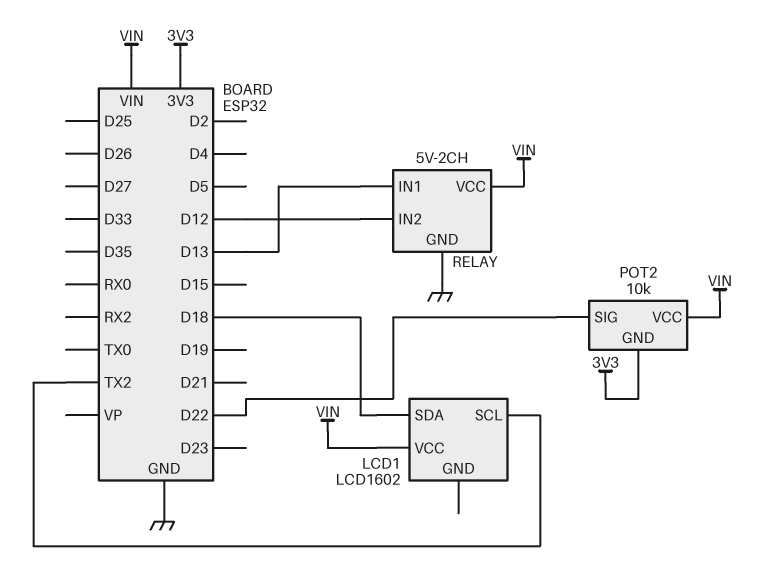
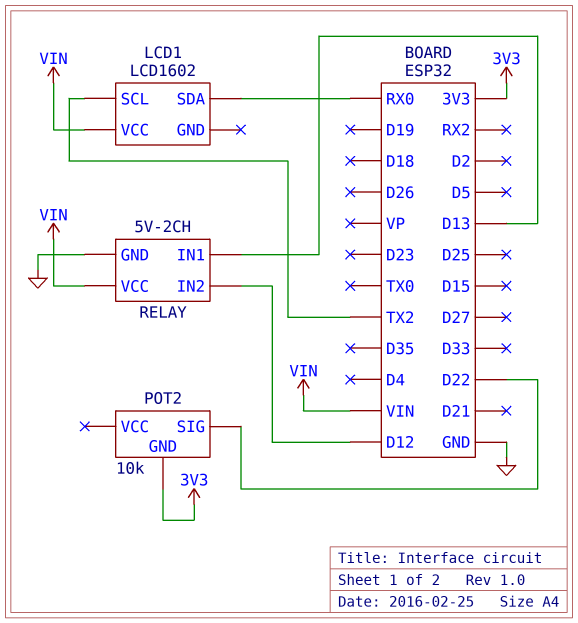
LCD1 pin SDA: D18 -> RX0
POT2 pin VCC: VIN -> none

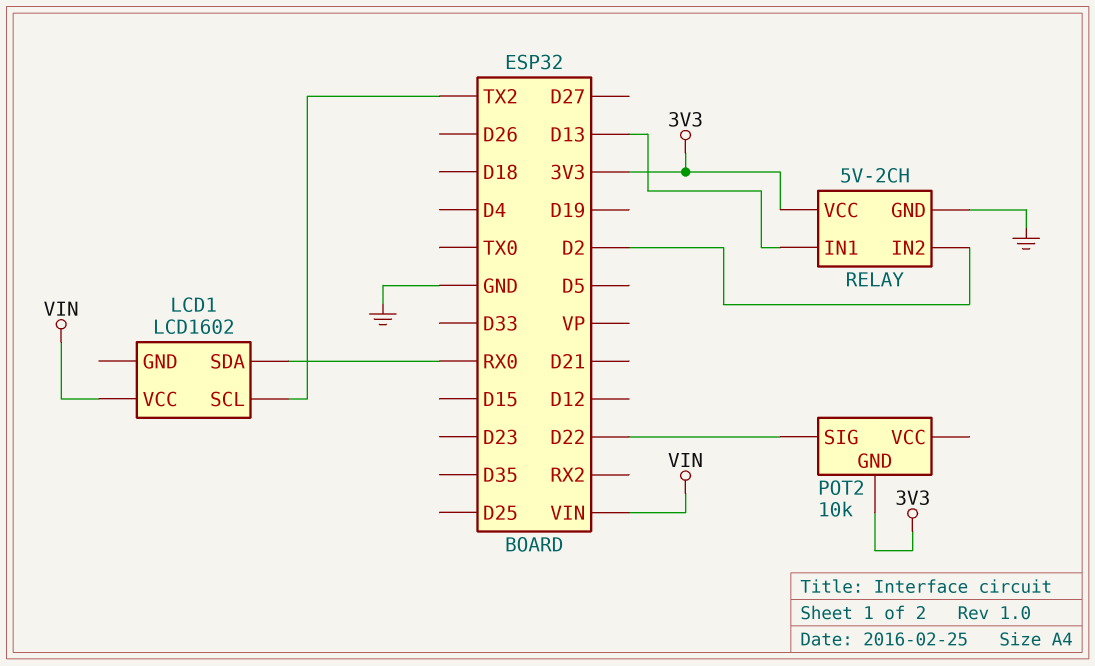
RELAY pin IN2: D12 -> D2
RELAY pin VCC: VIN -> 3V3

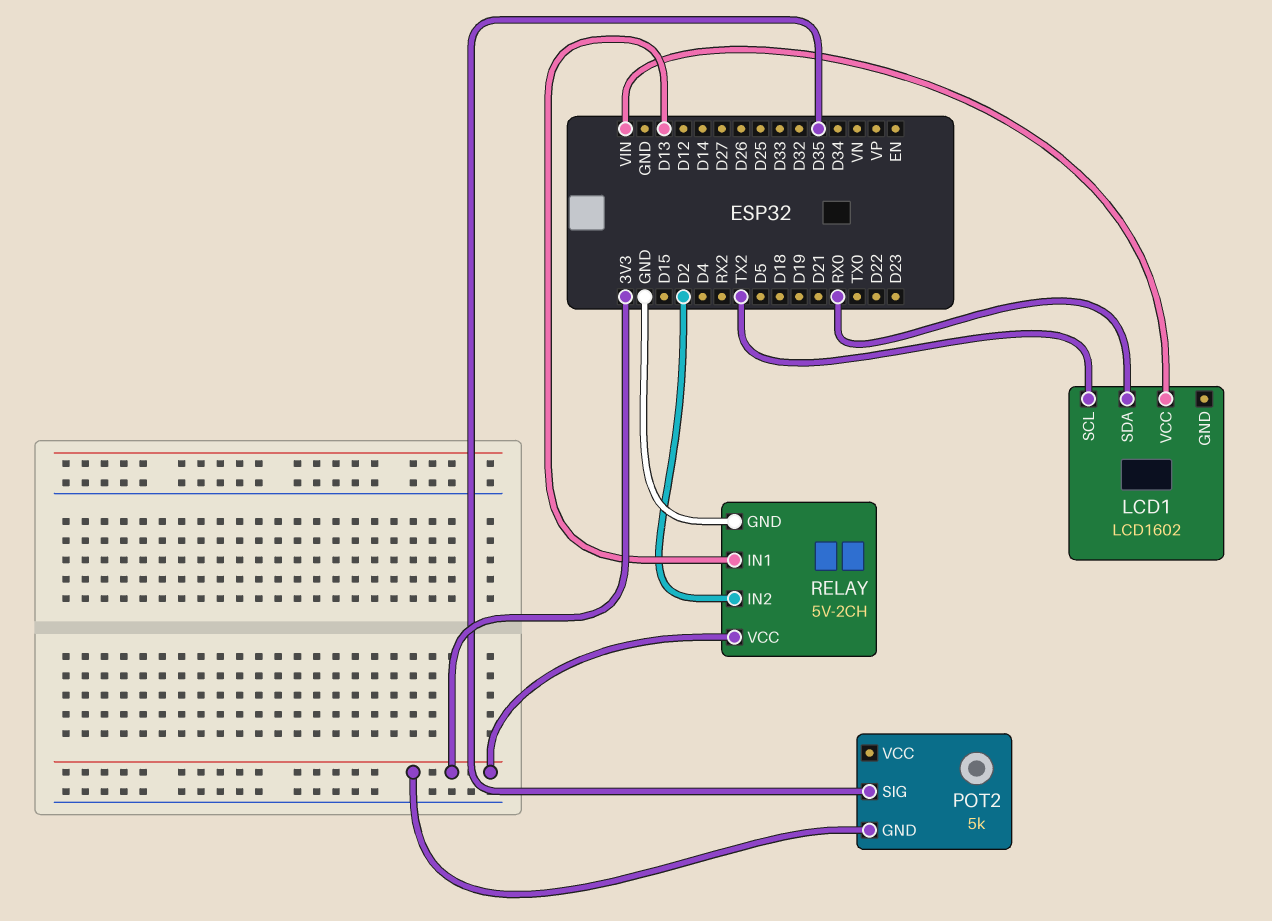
POT2: 10k -> 5k
POT2 pin SIG: D22 -> D35

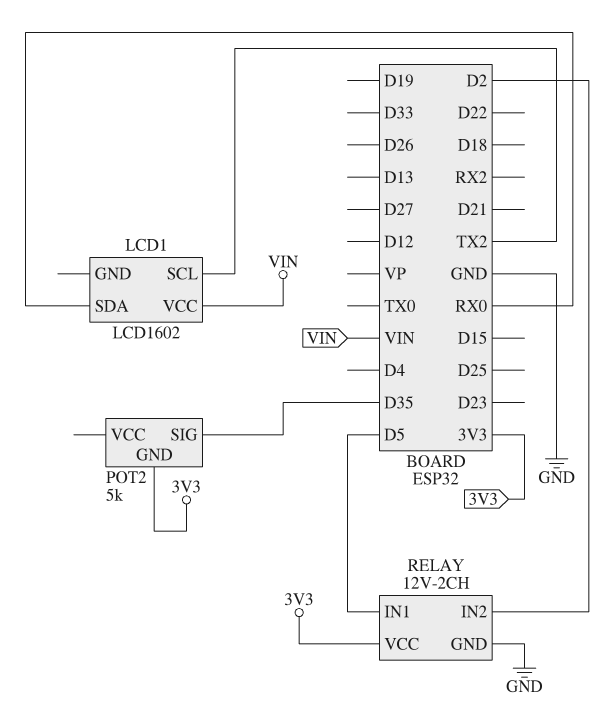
RELAY: 5V-2CH -> 12V-2CH
RELAY pin IN1: D13 -> D5

